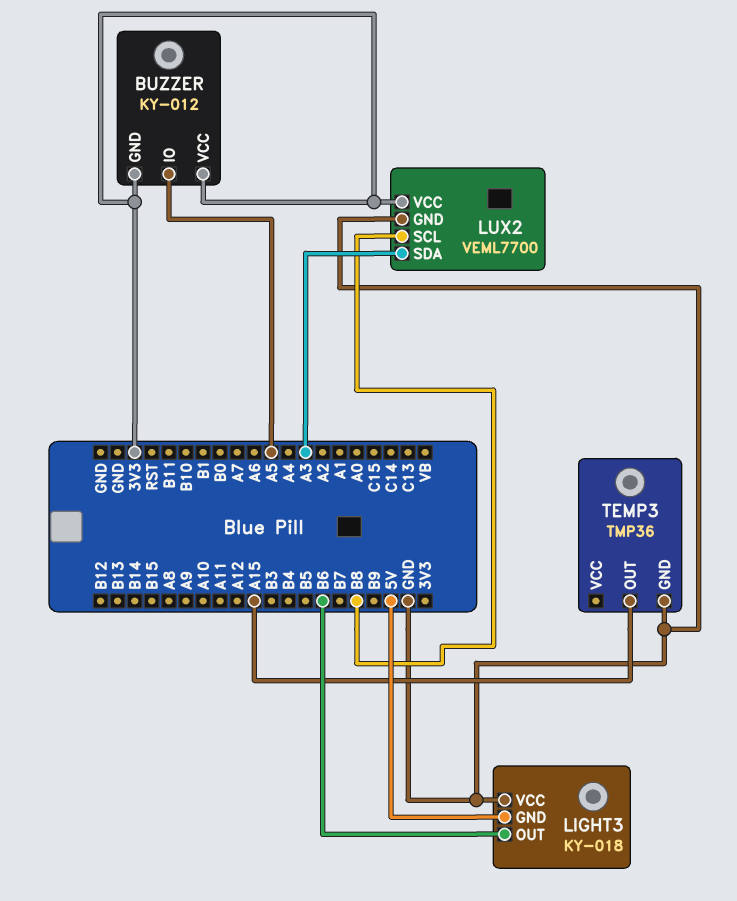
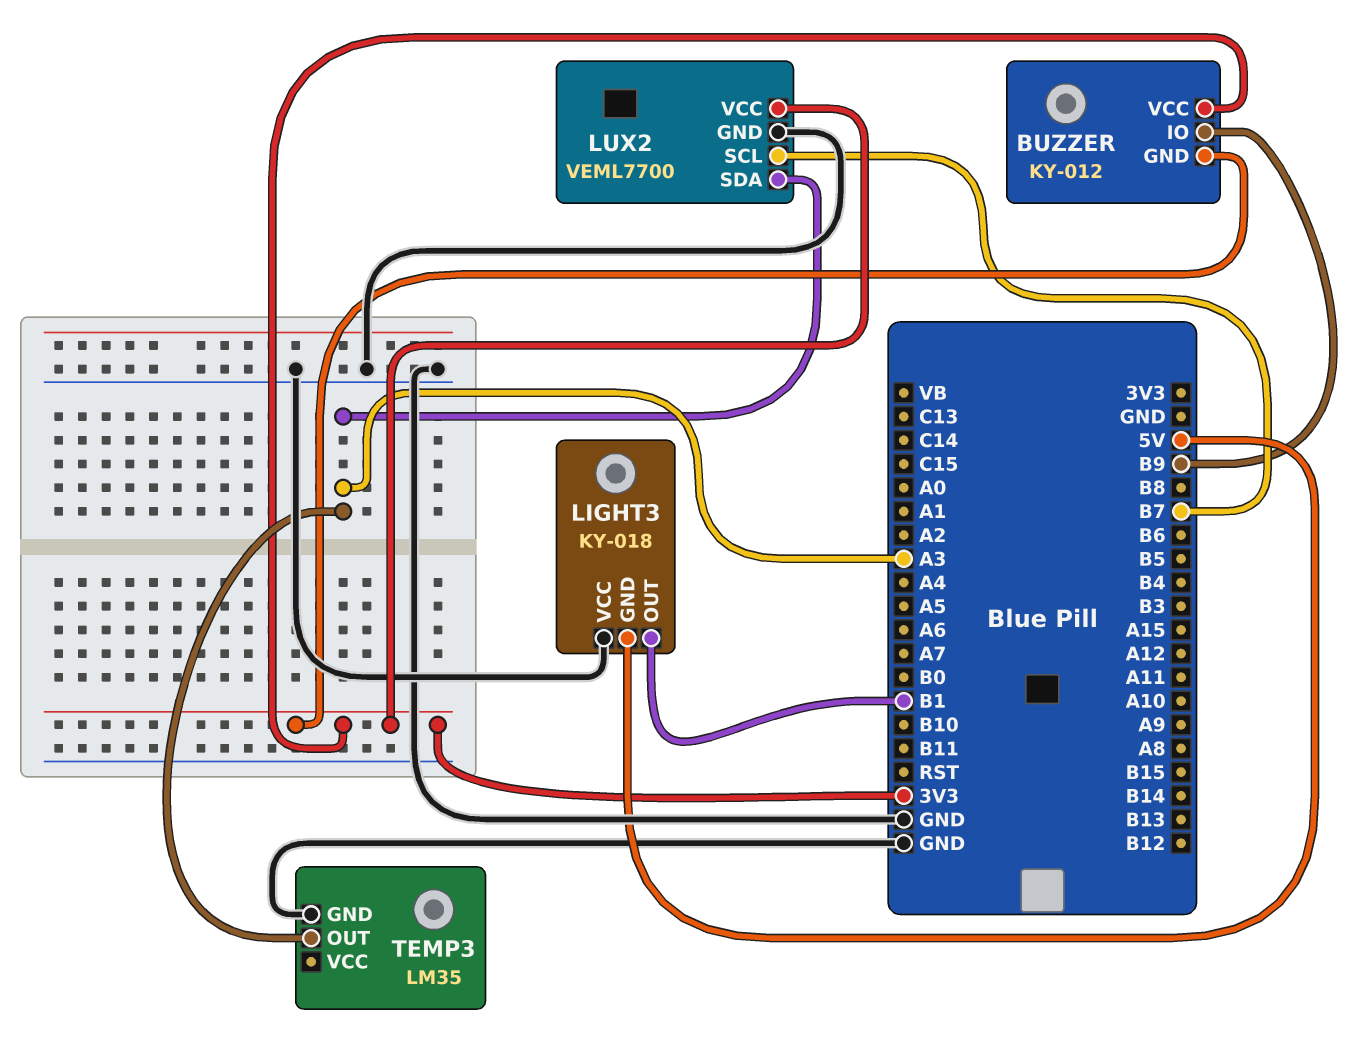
BUZZER pin IO: A5 -> B9
LIGHT3 pin OUT: B6 -> B1
LUX2 pin SCL: B8 -> B7
TEMP3: TMP36 -> LM35
TEMP3 pin OUT: A15 -> A3

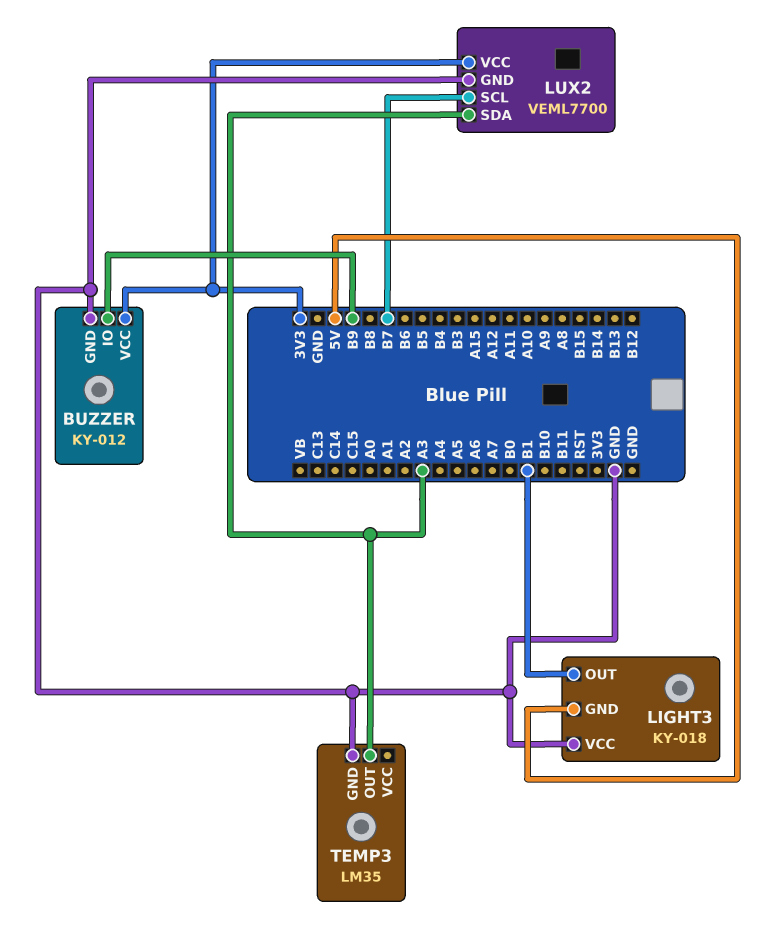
BUZZER pin GND: 3V3 -> GND

